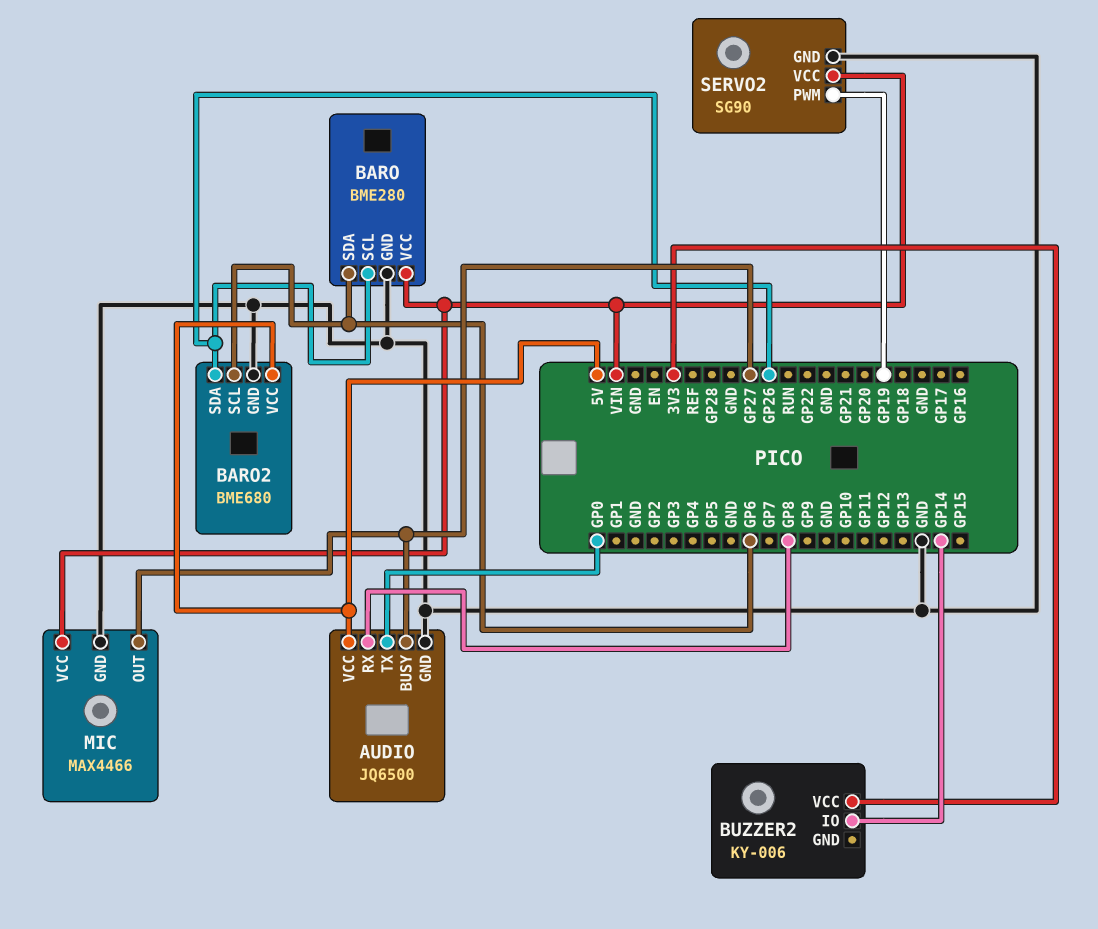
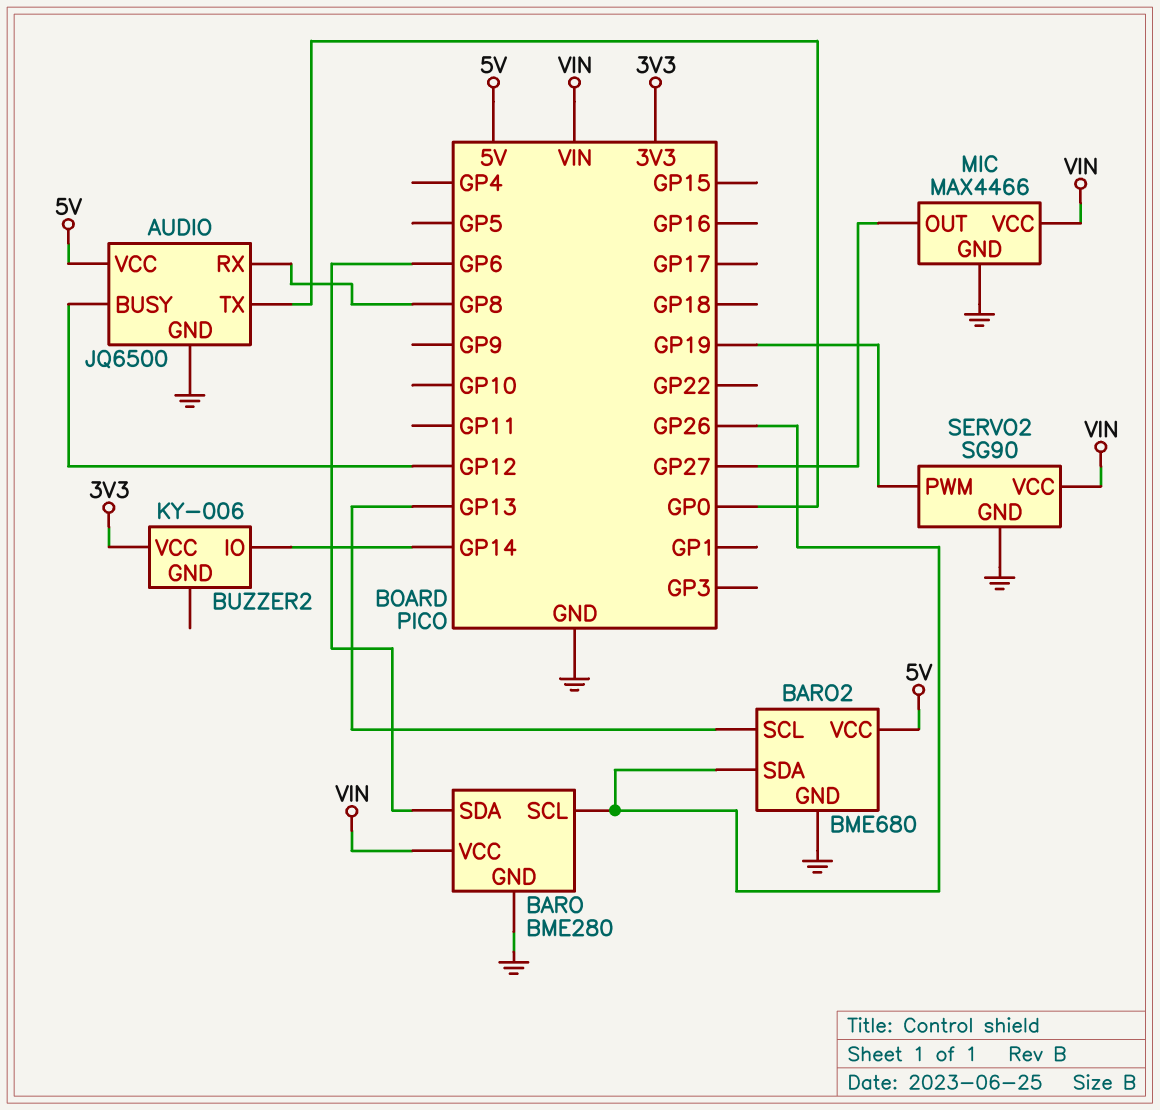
AUDIO pin BUSY: GP27 -> GP12
BARO2 pin SCL: GP6 -> GP13

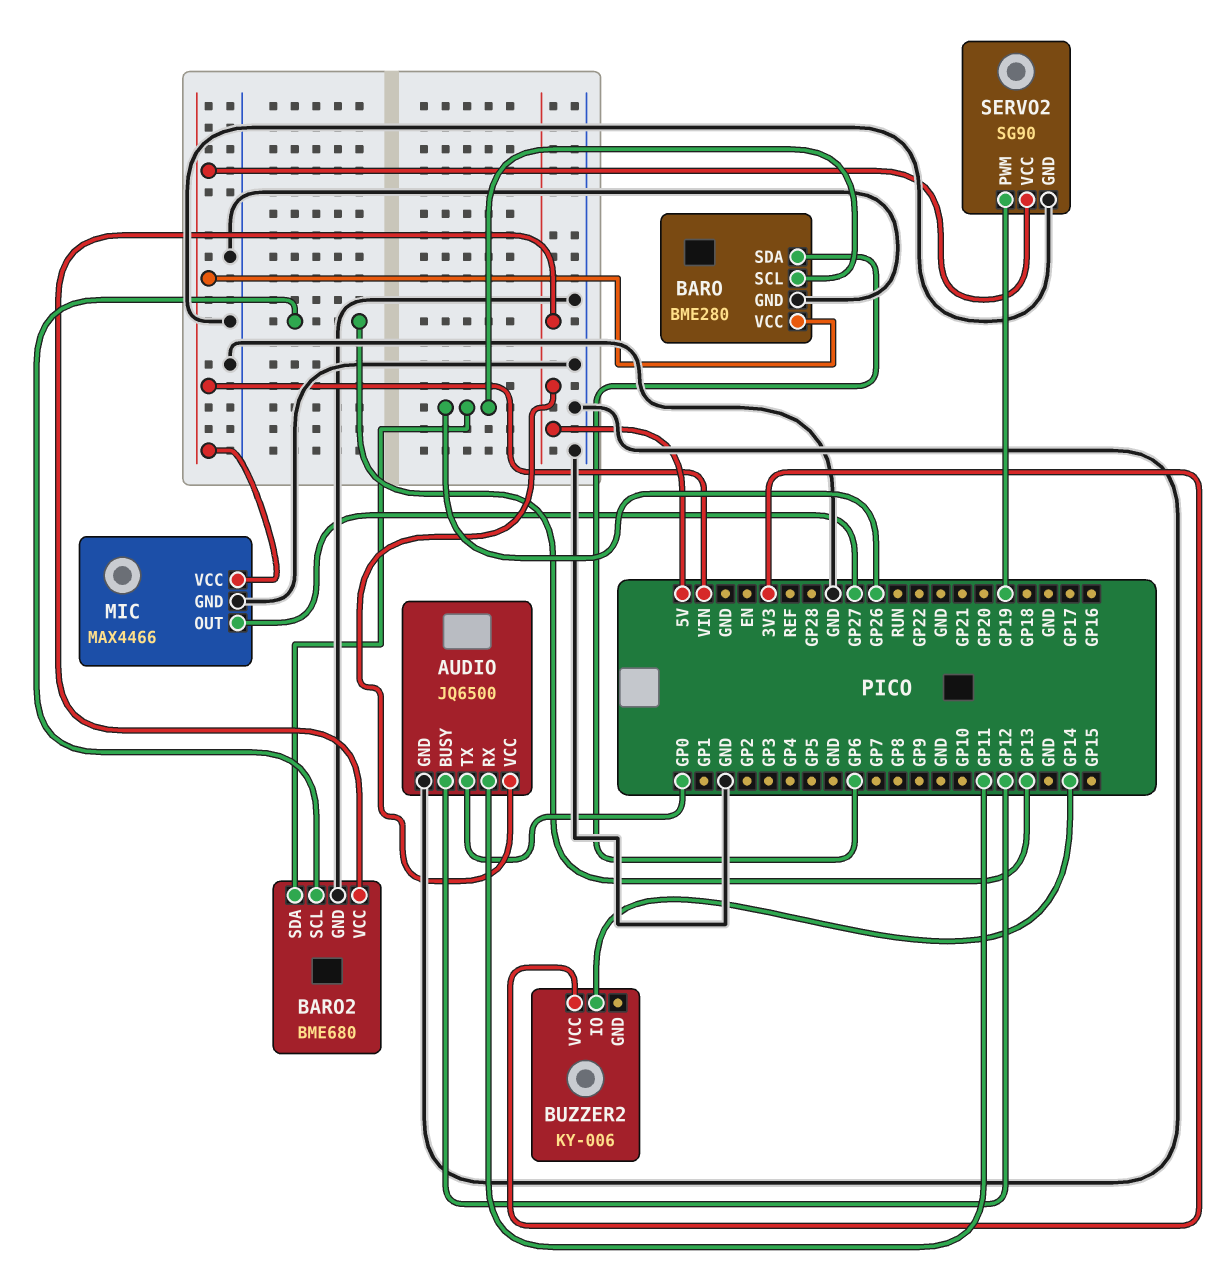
AUDIO pin RX: GP8 -> GP11

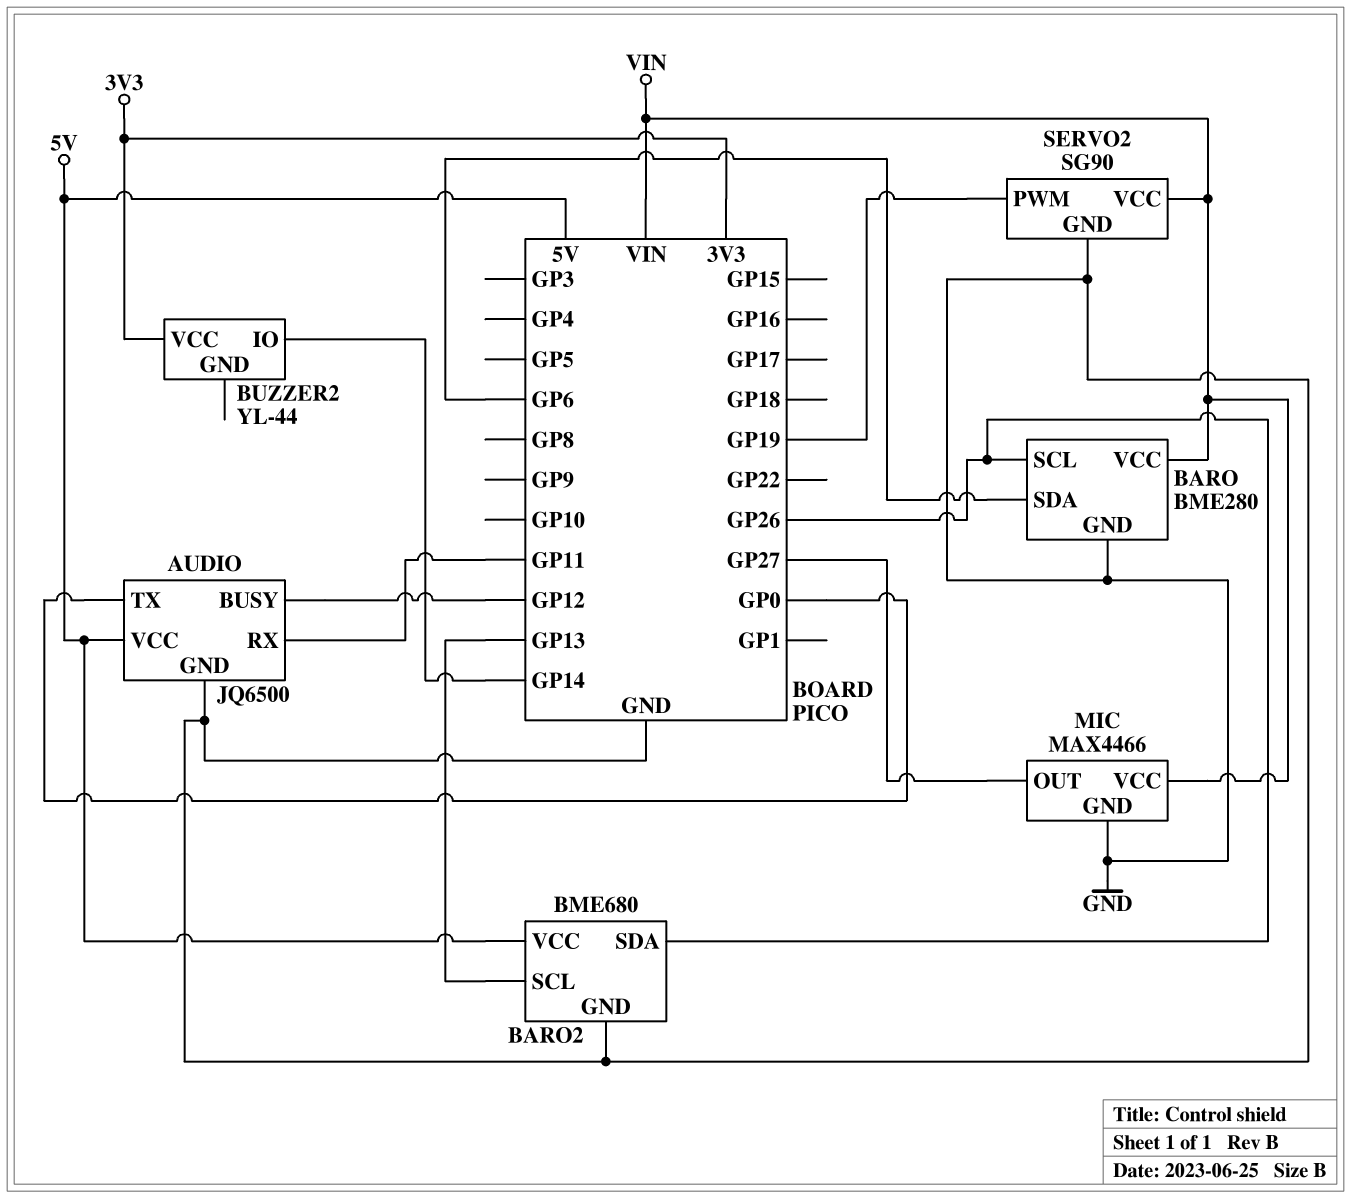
BUZZER2: KY-006 -> YL-44

